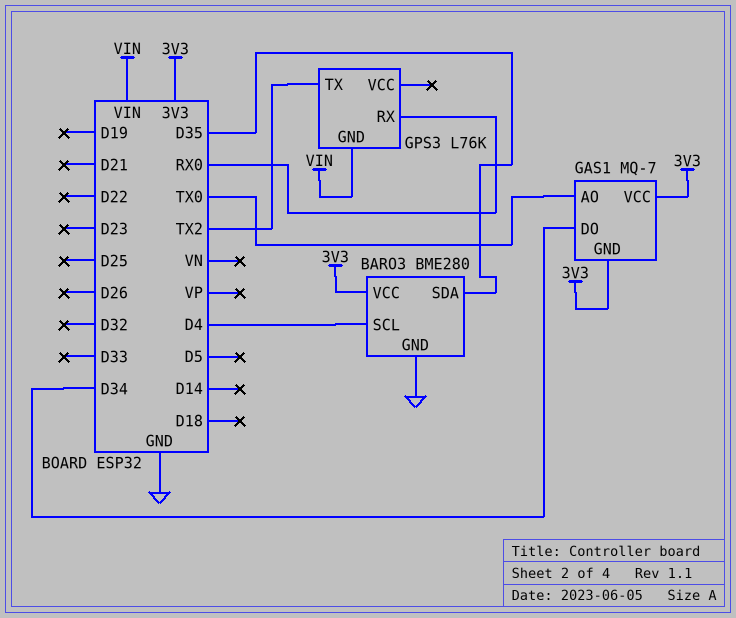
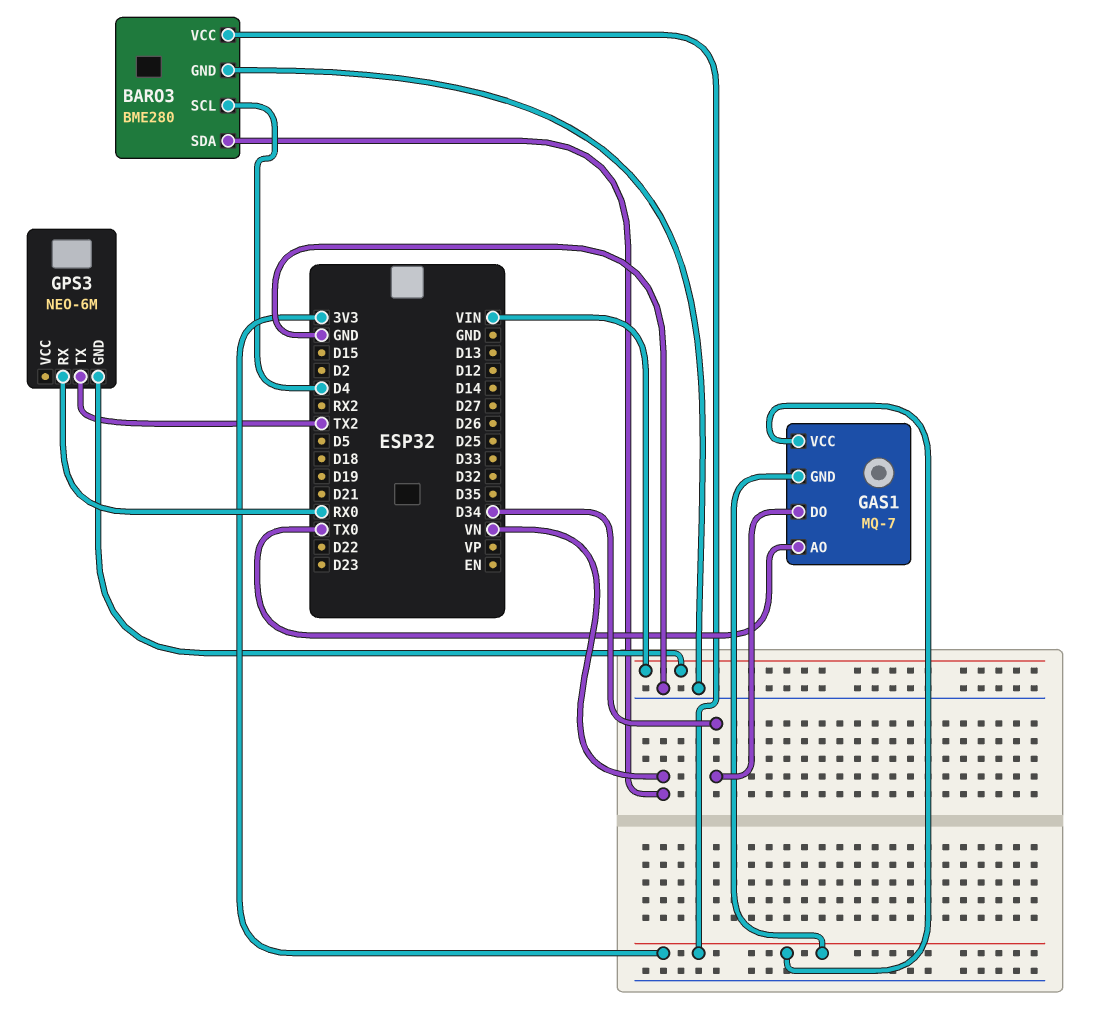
BARO3 pin SDA: D35 -> VN
GPS3: L76K -> NEO-6M

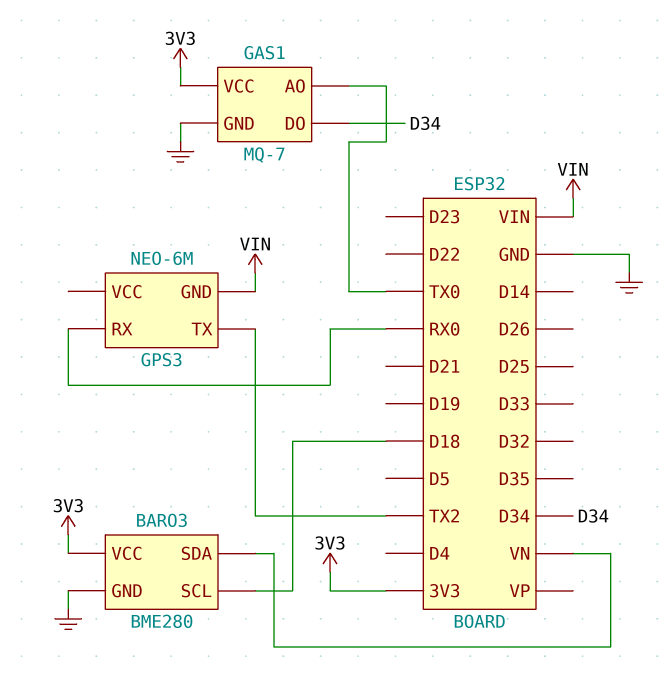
BARO3 pin SCL: D4 -> D18
GAS1 pin GND: 3V3 -> GND

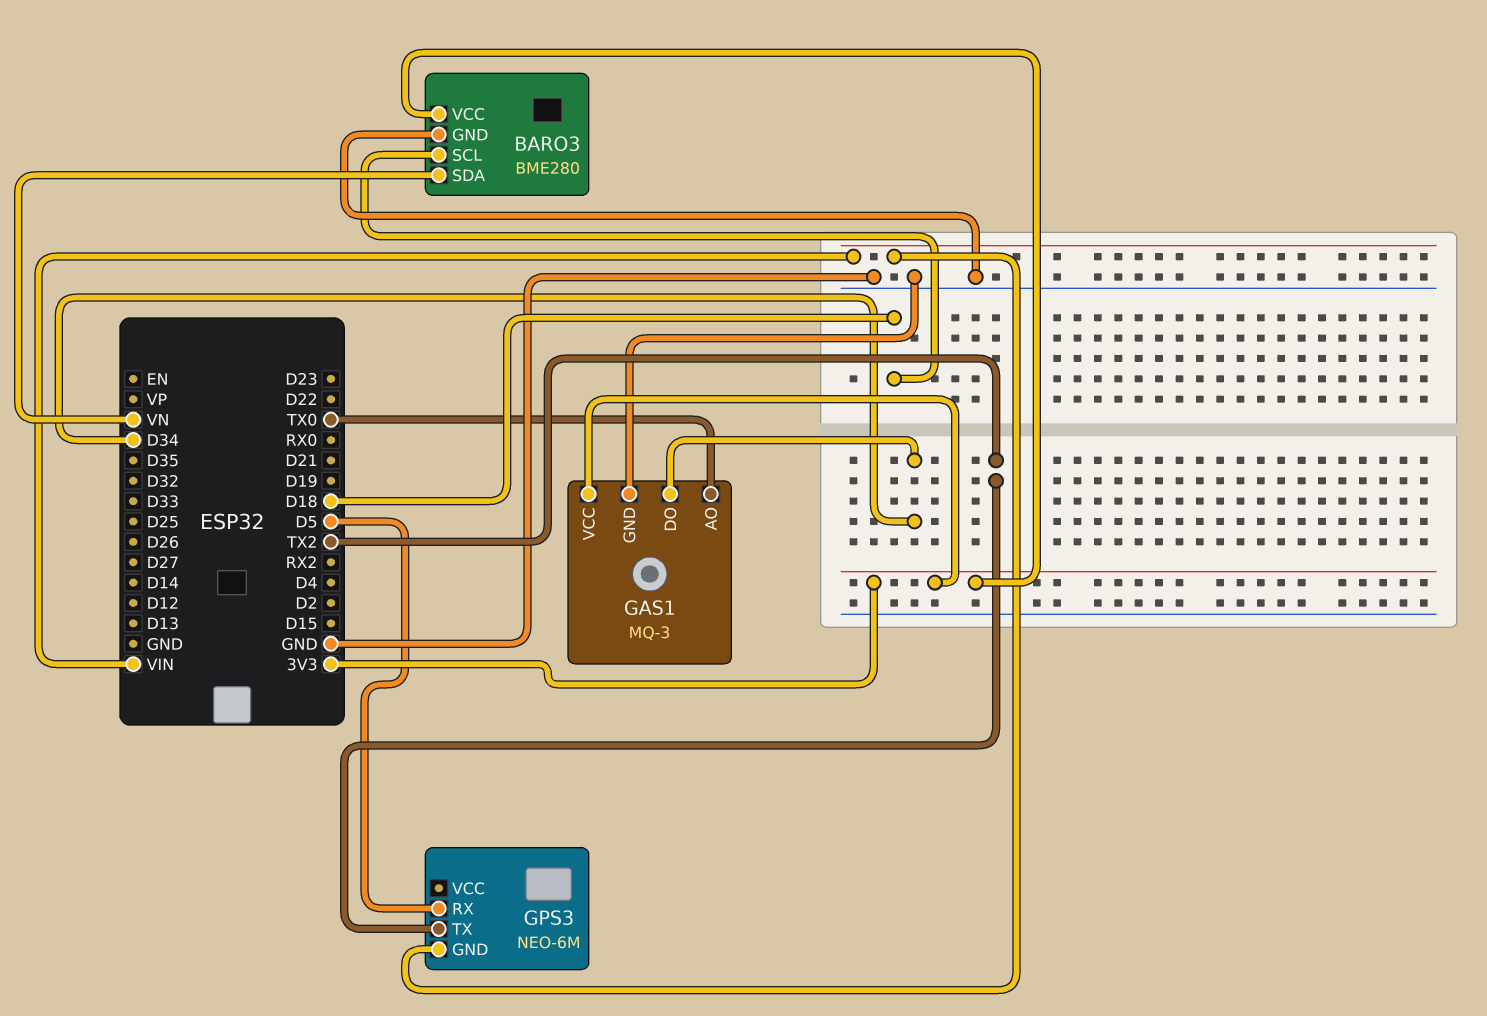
GAS1: MQ-7 -> MQ-3
GPS3 pin RX: RX0 -> D5

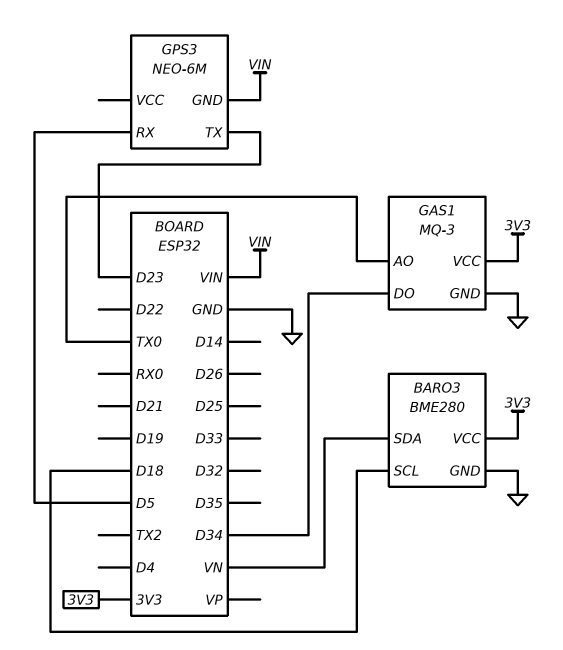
GPS3 pin TX: TX2 -> D23

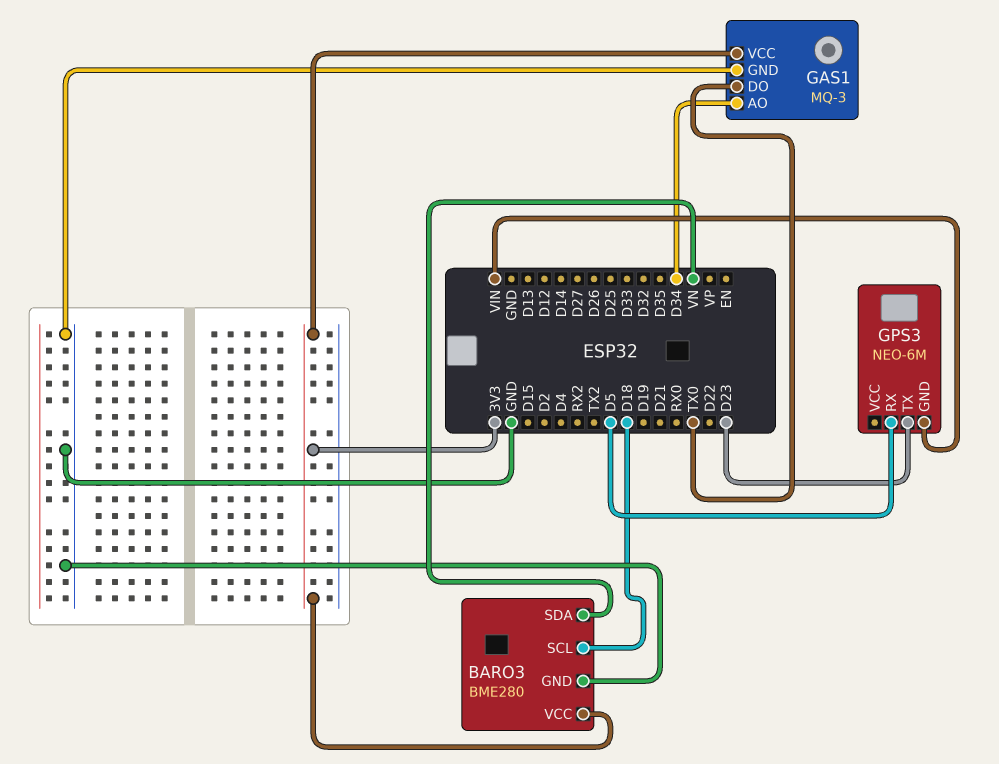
GAS1 pin AO: TX0 -> D34
GAS1 pin DO: D34 -> TX0

